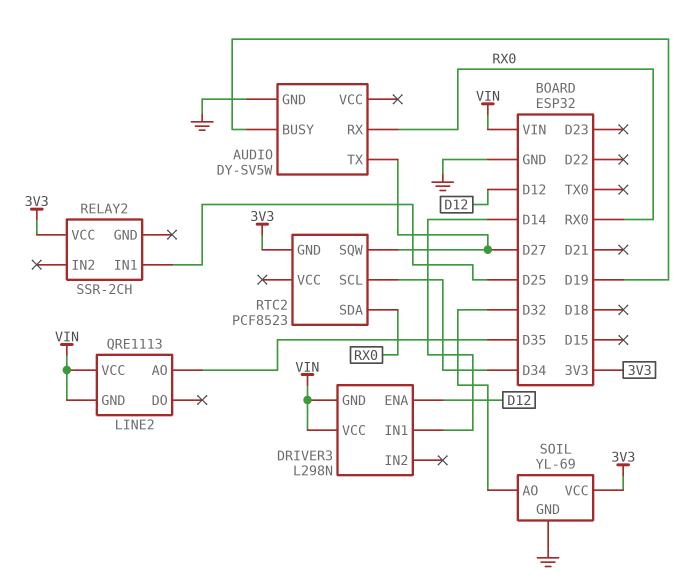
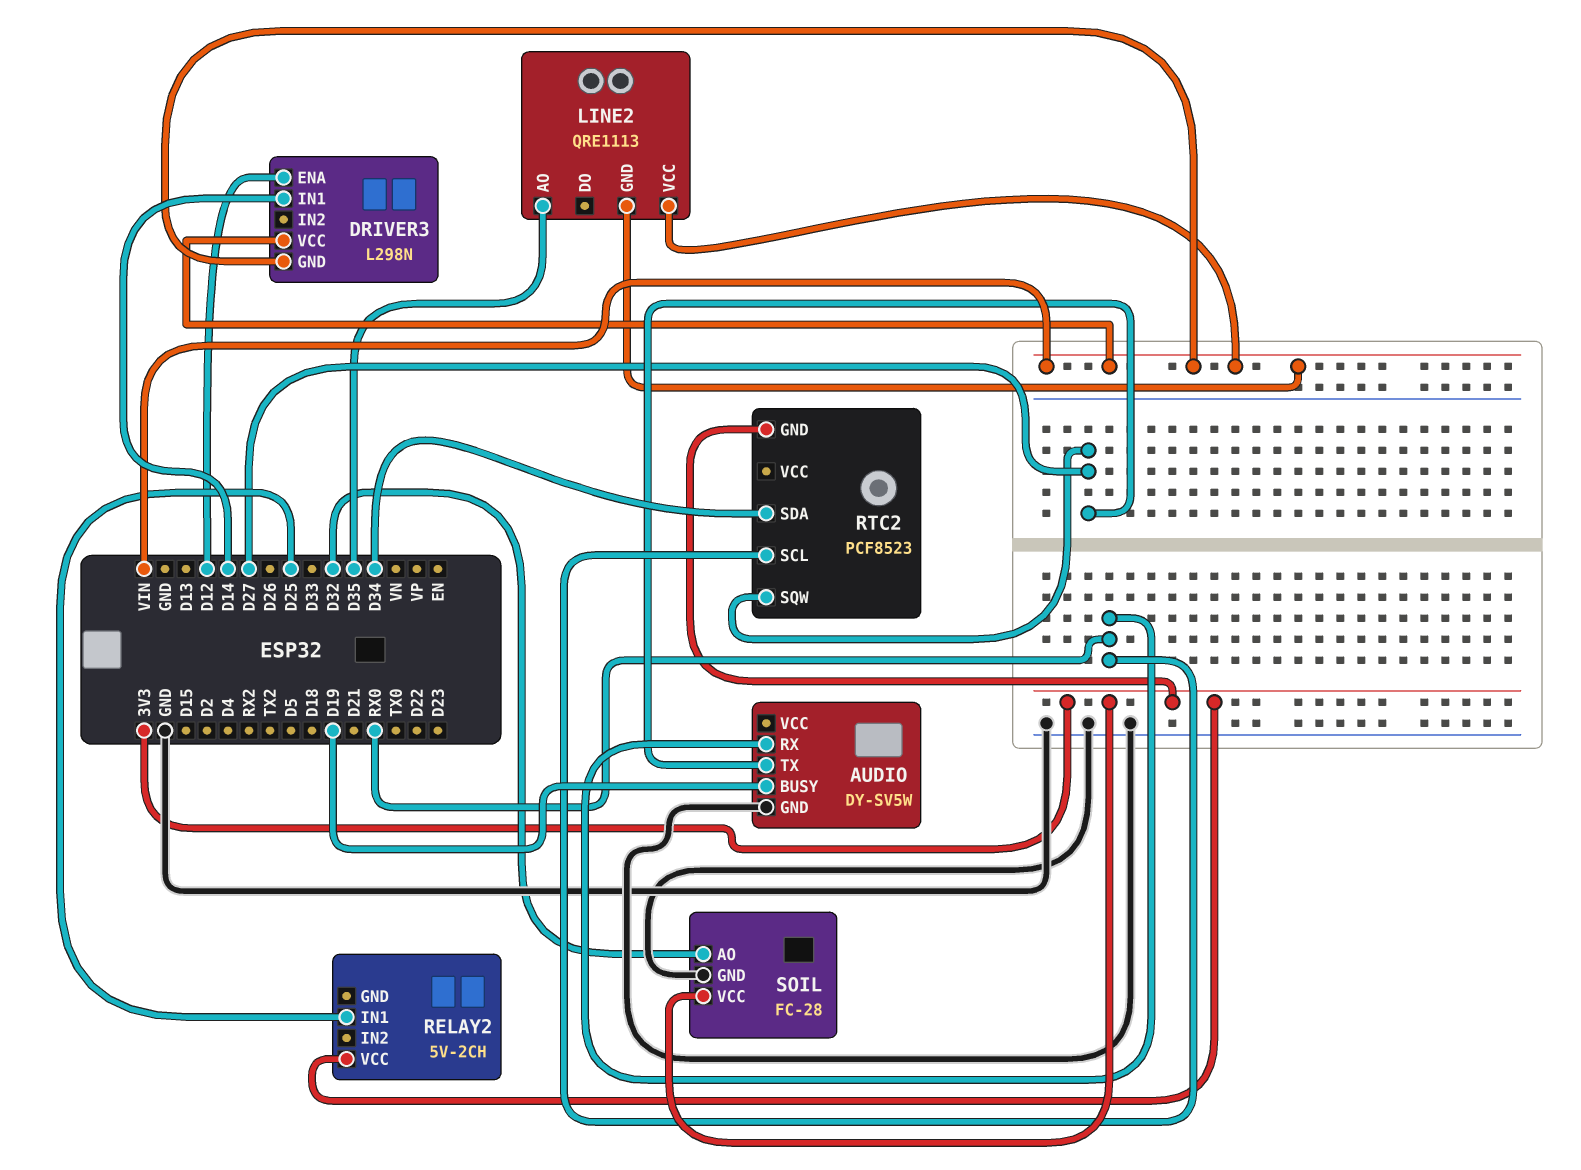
RELAY2: SSR-2CH -> 5V-2CH
RTC2 pin SCL: D34 -> RX0
RTC2 pin SDA: RX0 -> D34
SOIL: YL-69 -> FC-28

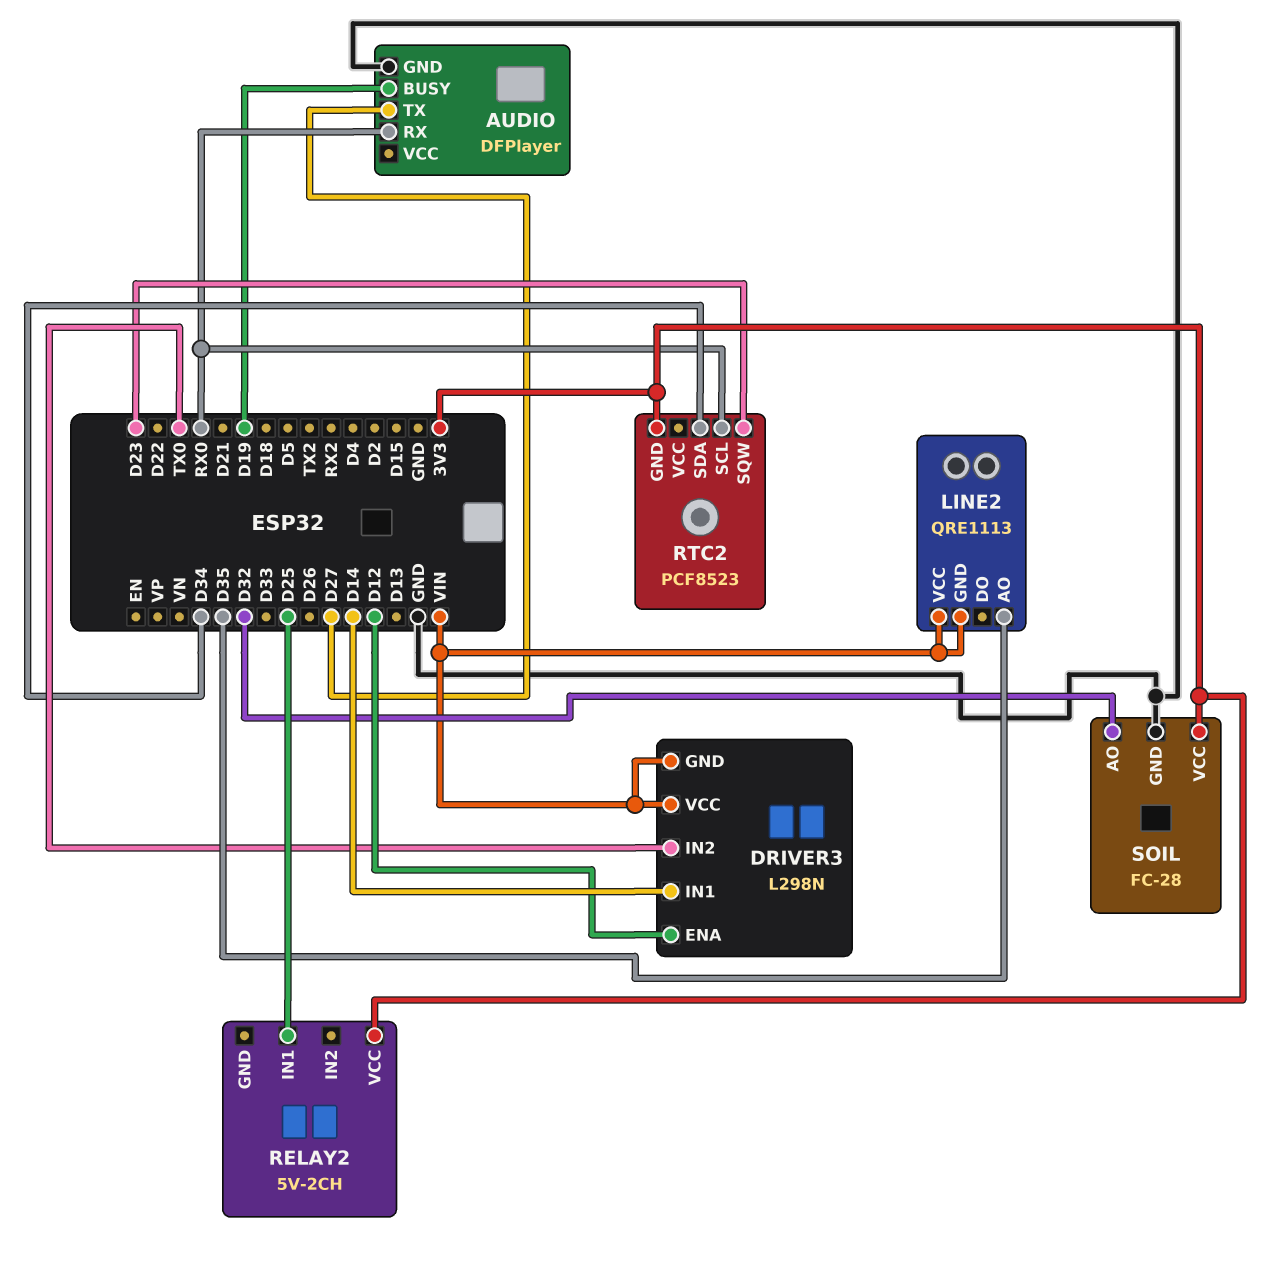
AUDIO: DY-SV5W -> DFPlayer
DRIVER3 pin IN2: none -> TX0
RTC2 pin SQW: D27 -> D23

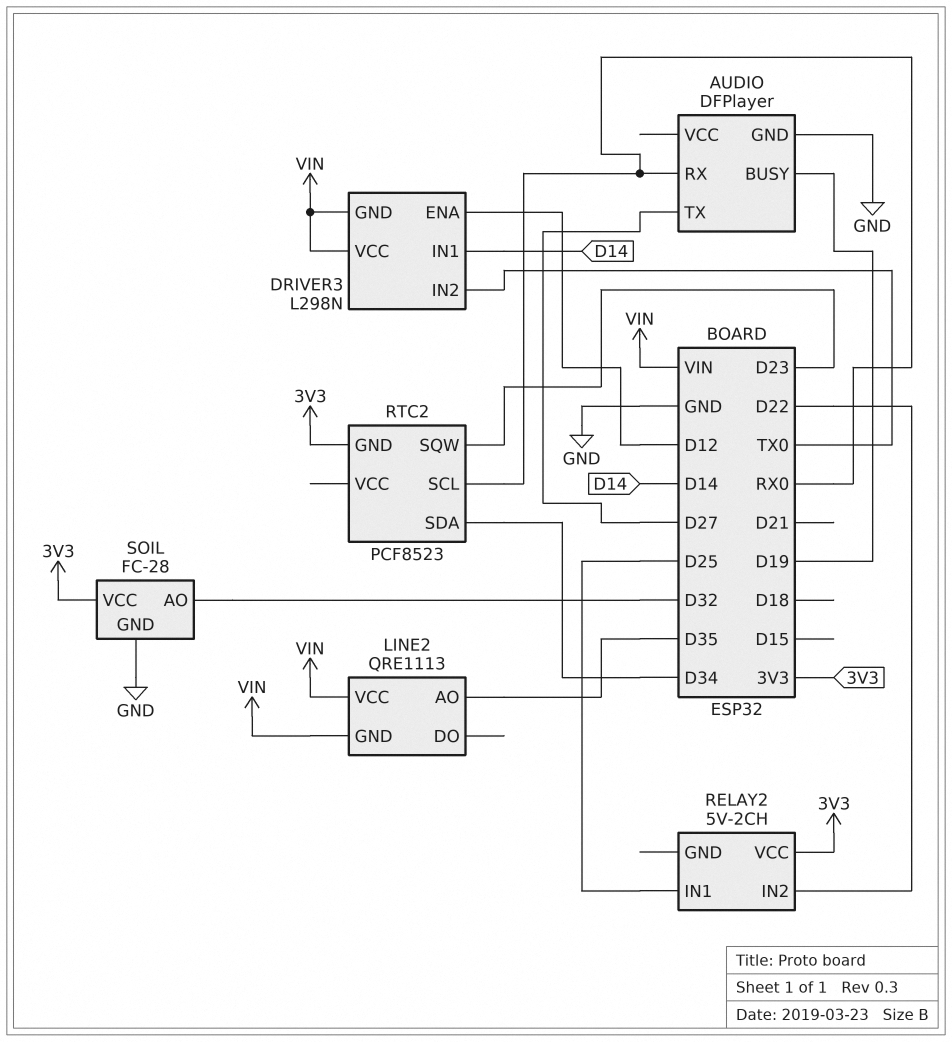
RELAY2 pin IN2: none -> D22

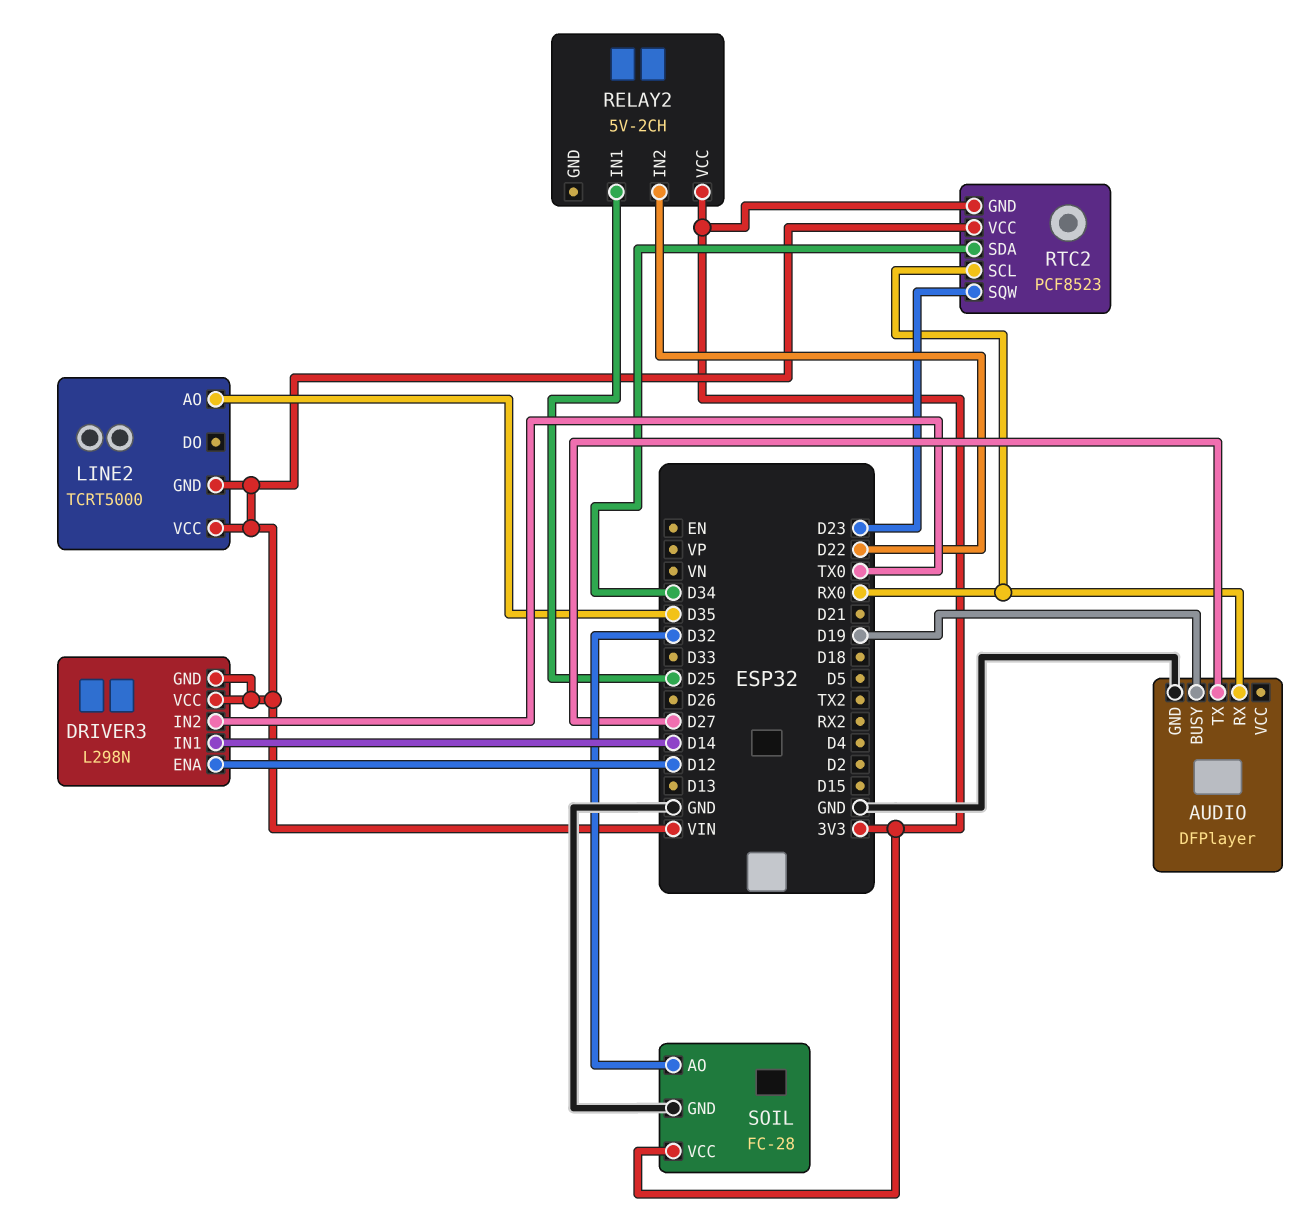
LINE2: QRE1113 -> TCRT5000
RTC2 pin VCC: none -> VIN

